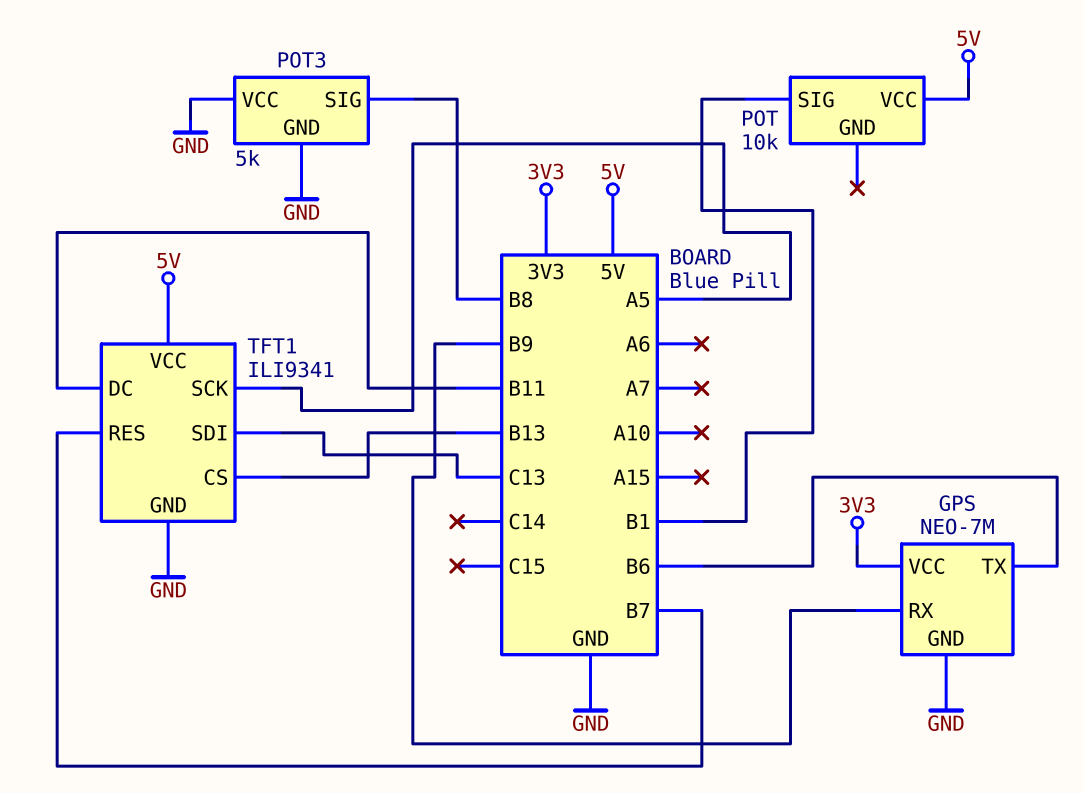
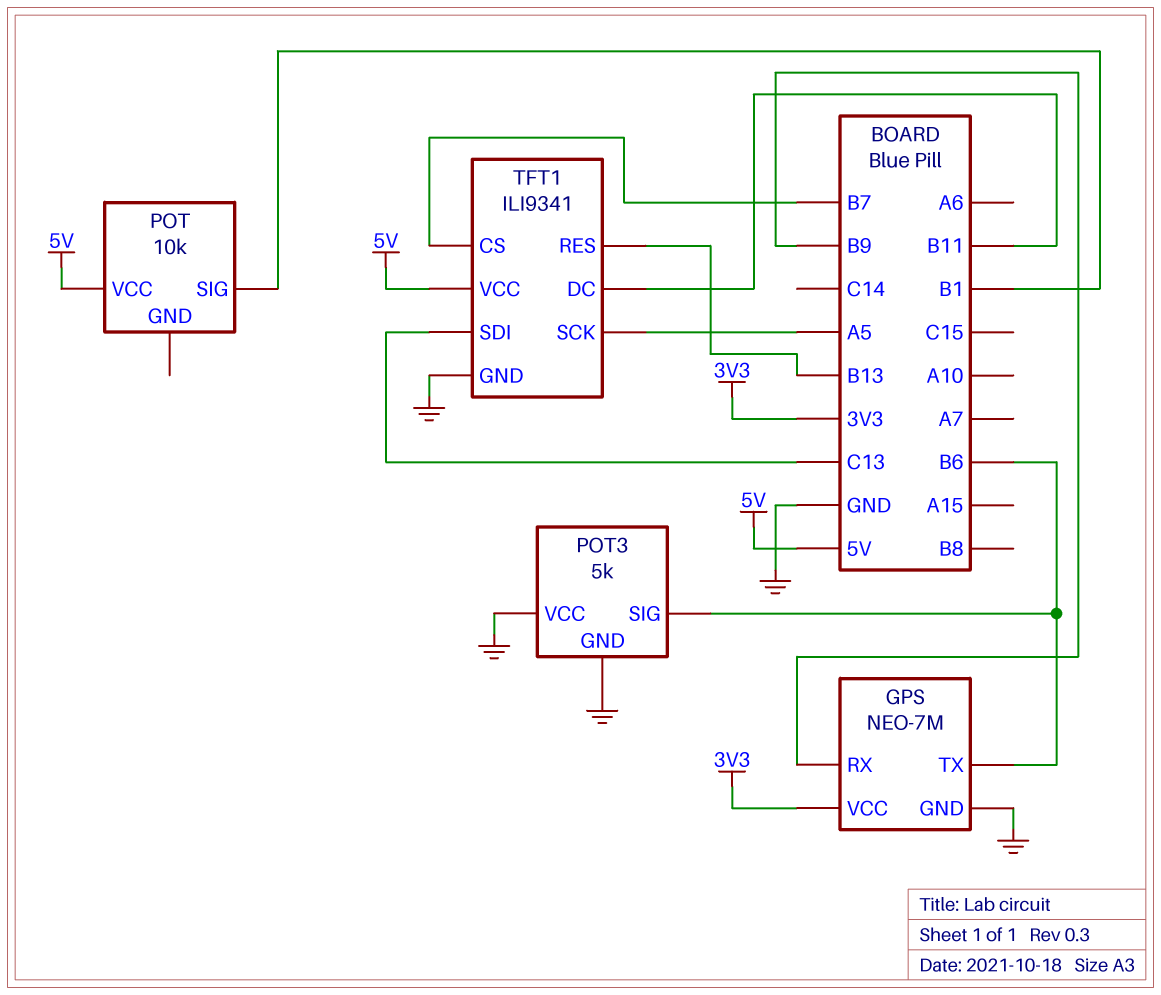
POT3 pin SIG: B8 -> B6
TFT1 pin CS: B13 -> B7
TFT1 pin RES: B7 -> B13

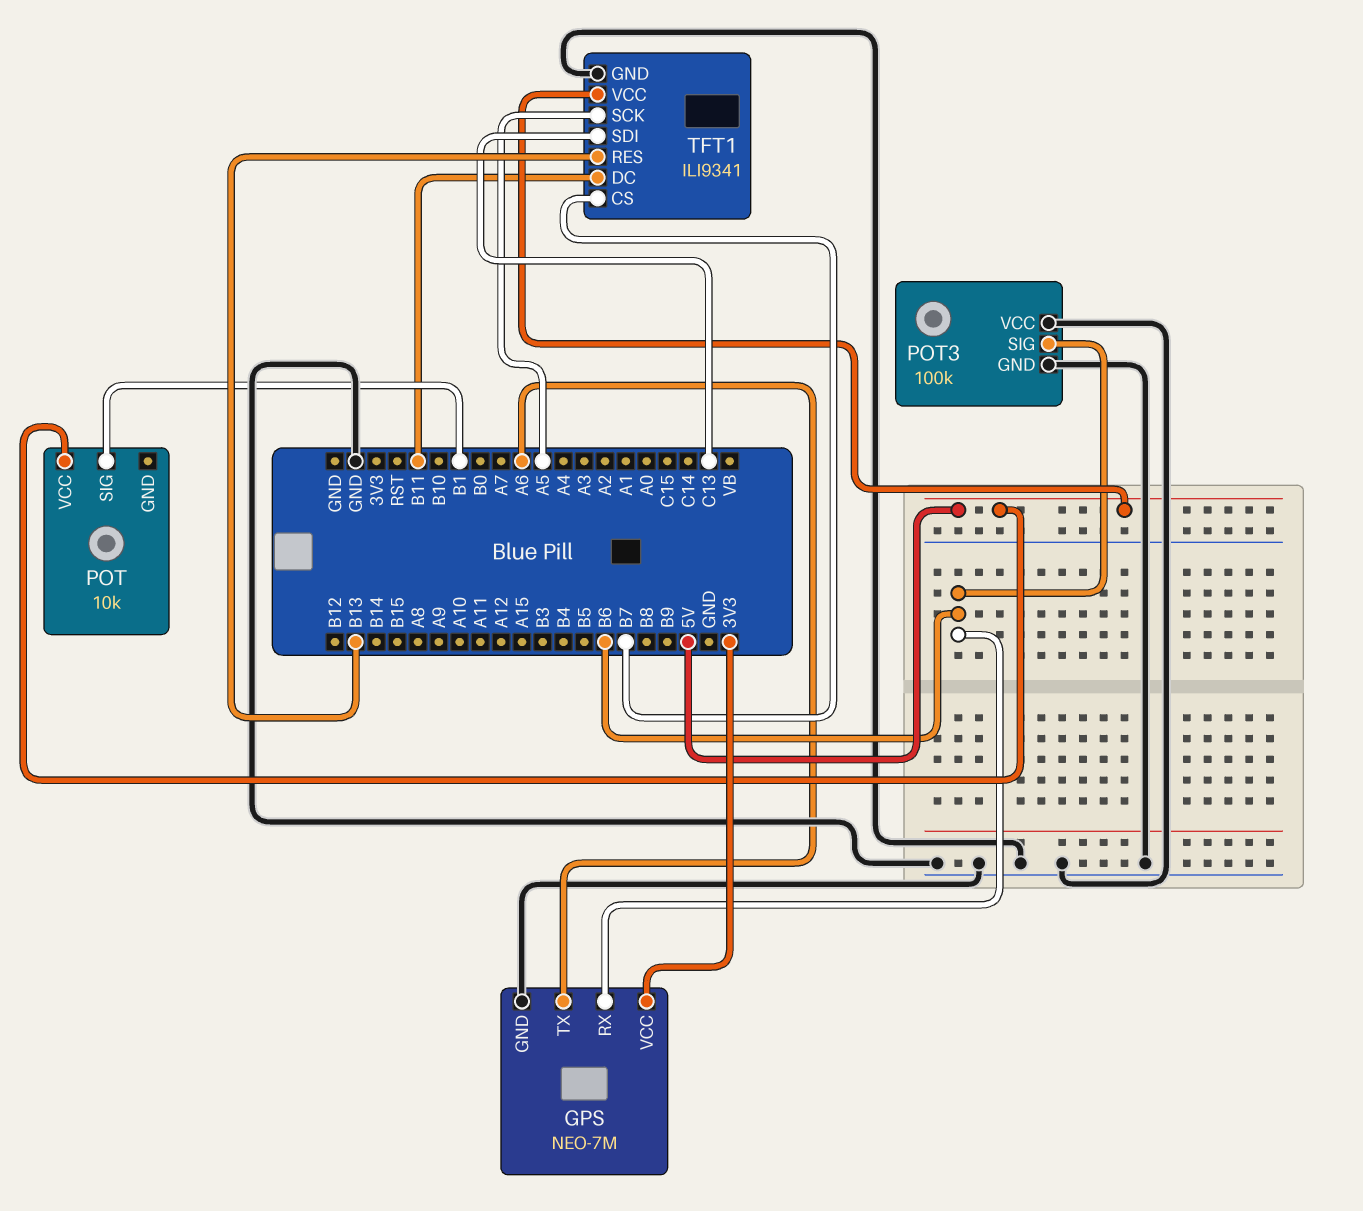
GPS pin RX: B9 -> B6
GPS pin TX: B6 -> A6
POT3: 5k -> 100k

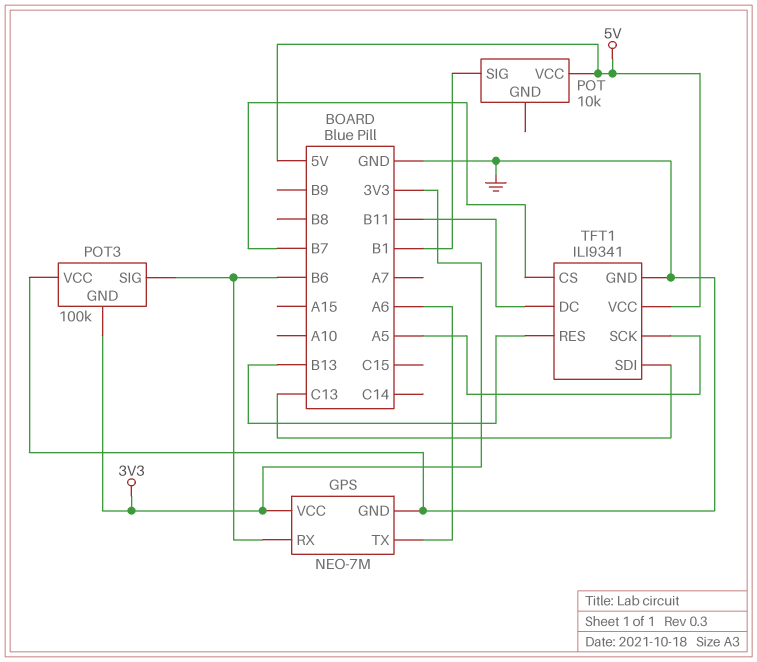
POT3 pin GND: GND -> 3V3

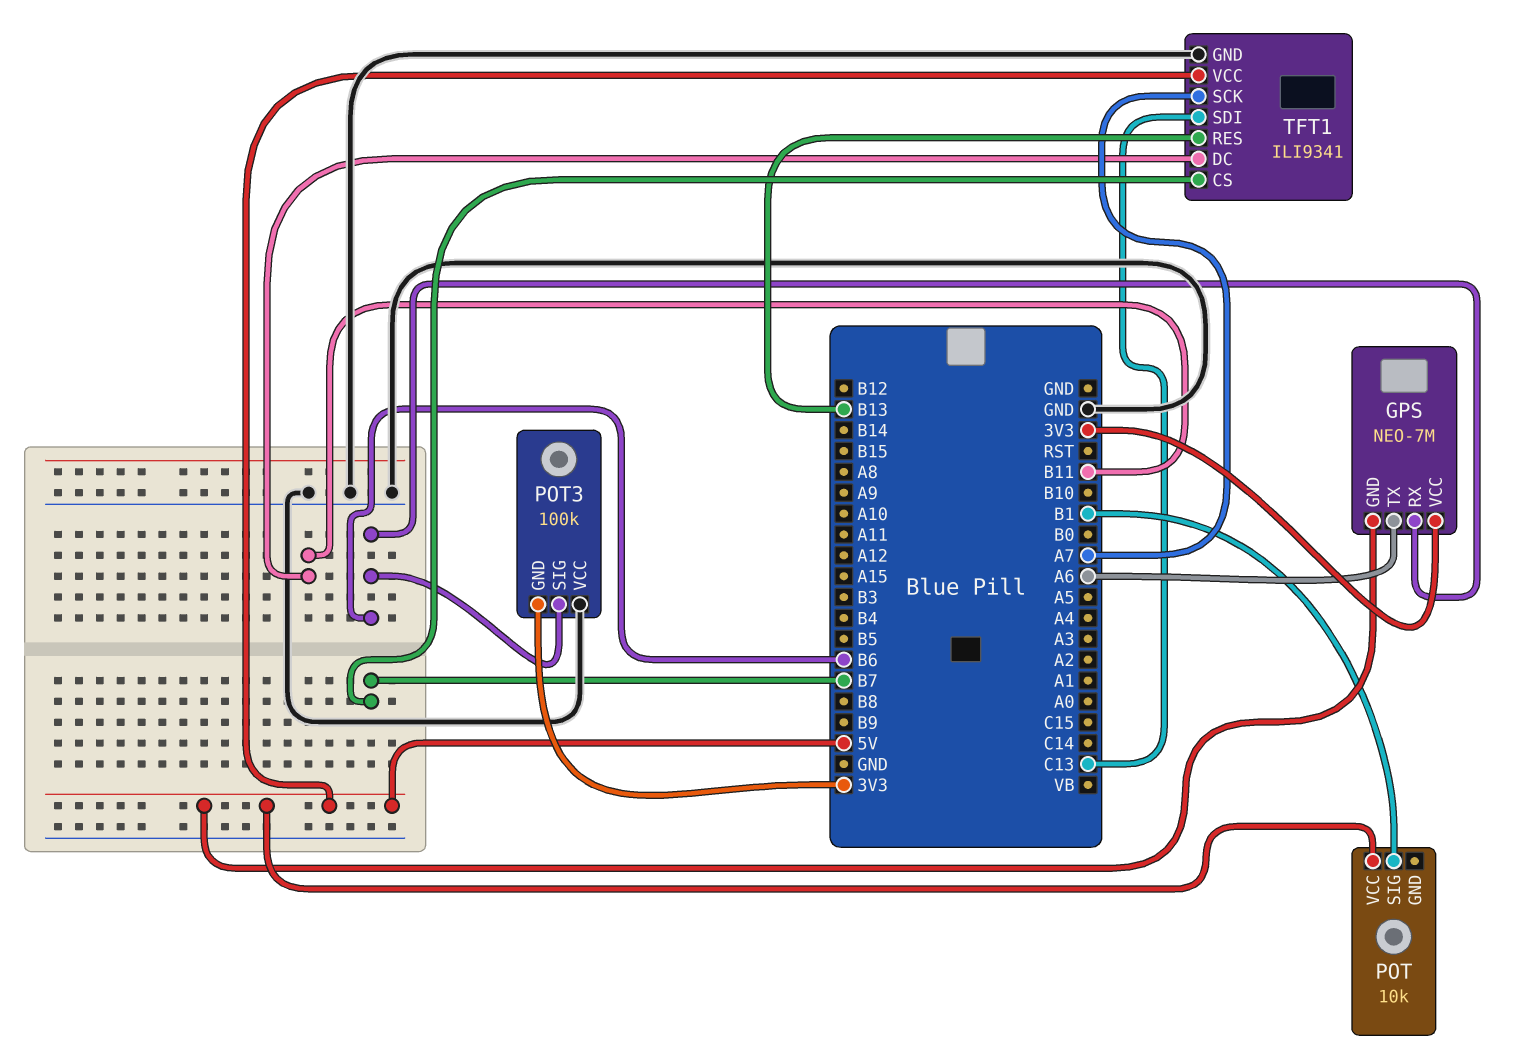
GPS pin GND: GND -> 5V
TFT1 pin SCK: A5 -> A7

